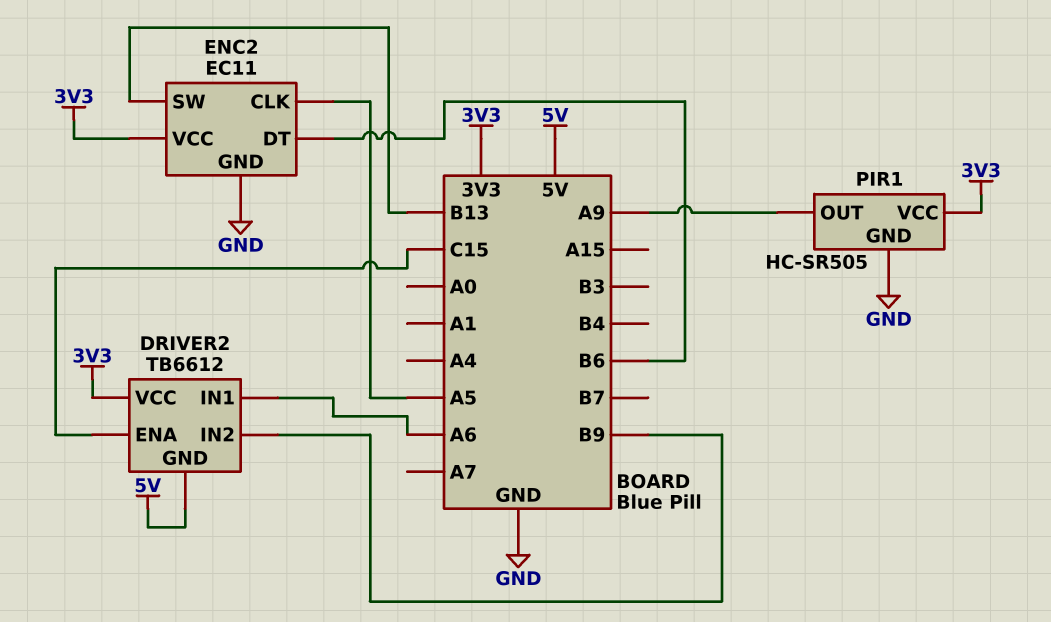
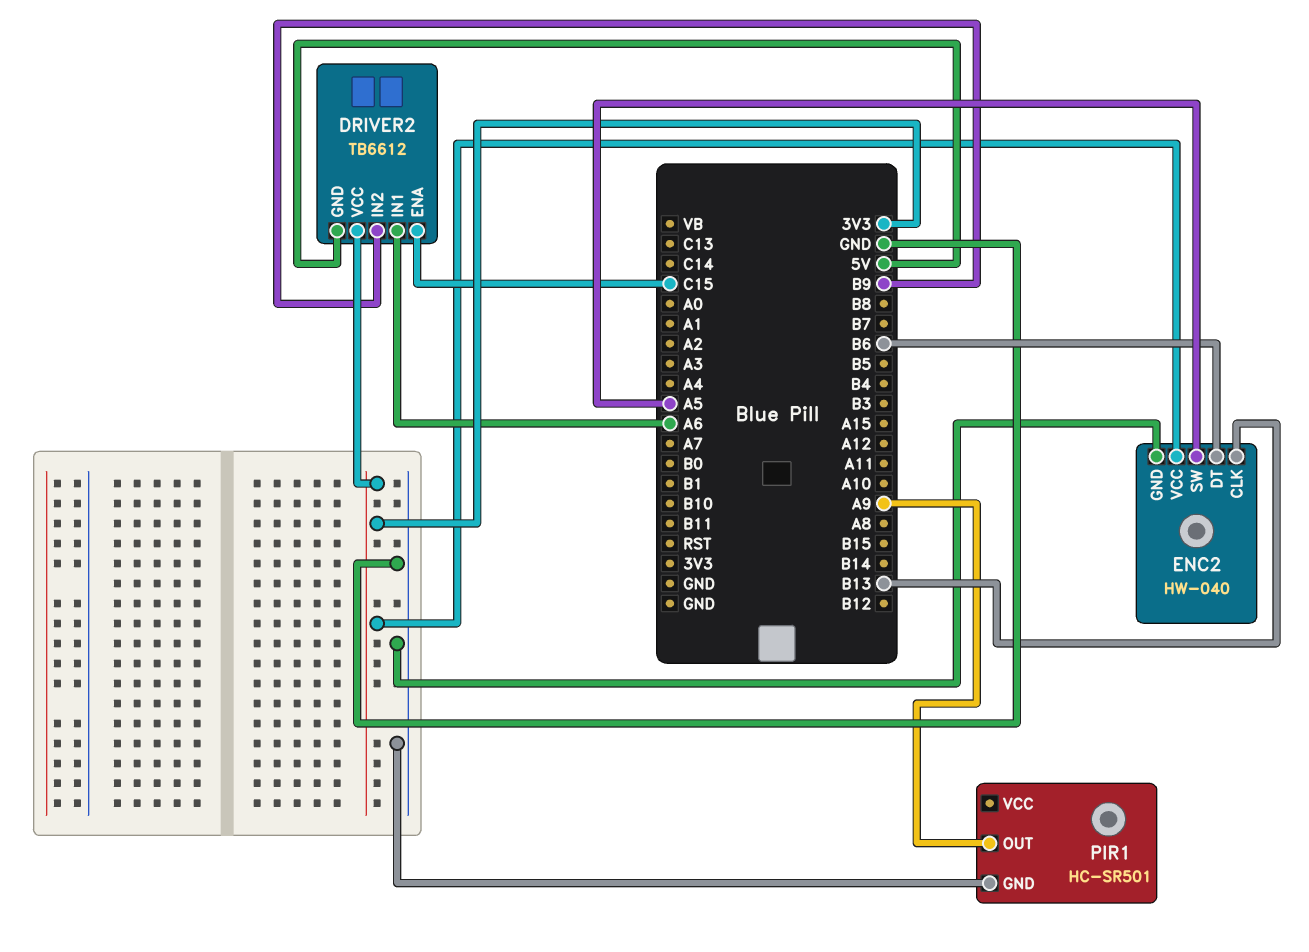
ENC2: EC11 -> HW-040
ENC2 pin CLK: A5 -> B13
ENC2 pin SW: B13 -> A5
PIR1: HC-SR505 -> HC-SR501
PIR1 pin VCC: 3V3 -> none

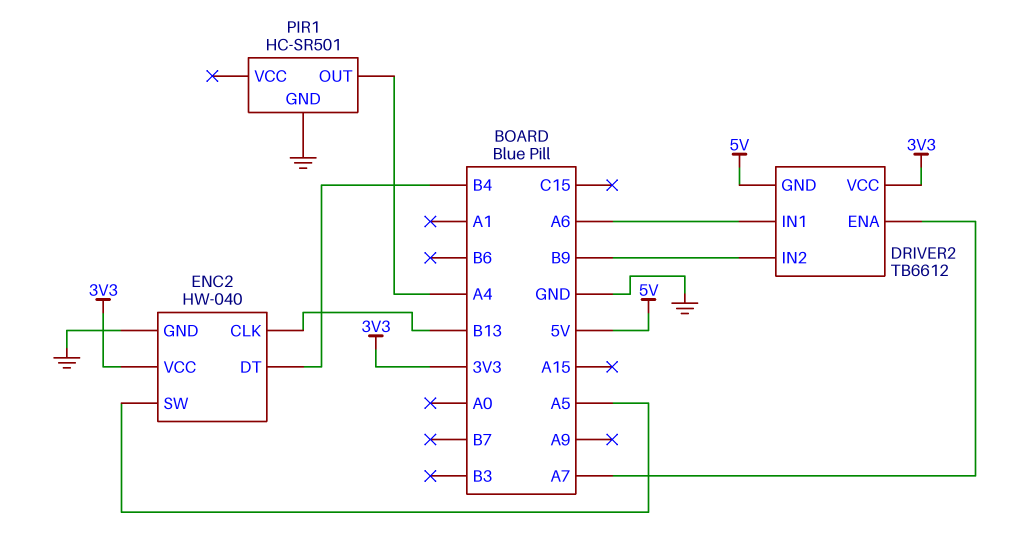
DRIVER2 pin ENA: C15 -> A7
ENC2 pin DT: B6 -> B4
PIR1 pin OUT: A9 -> A4

